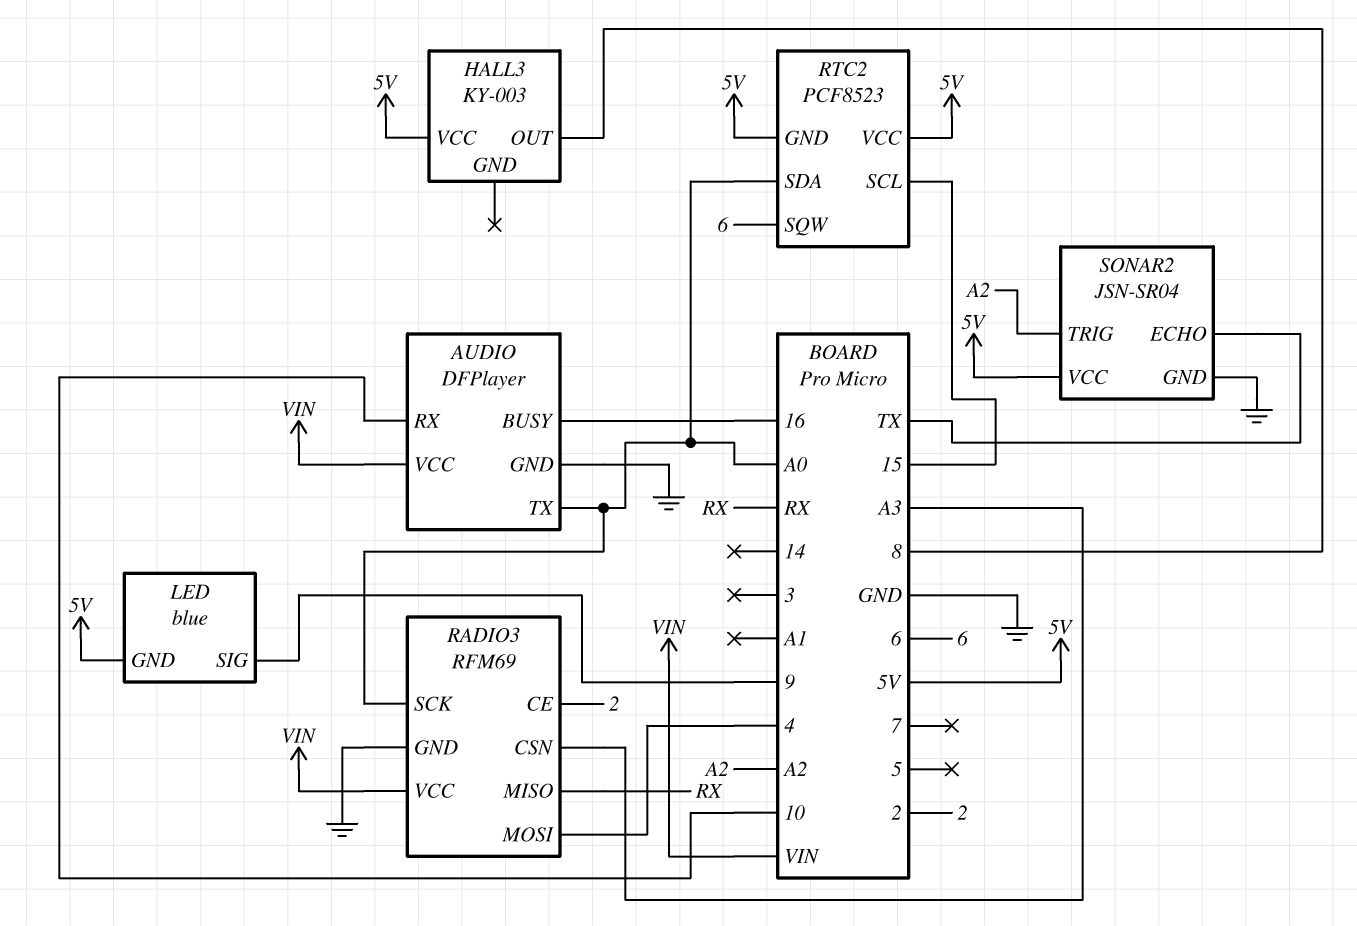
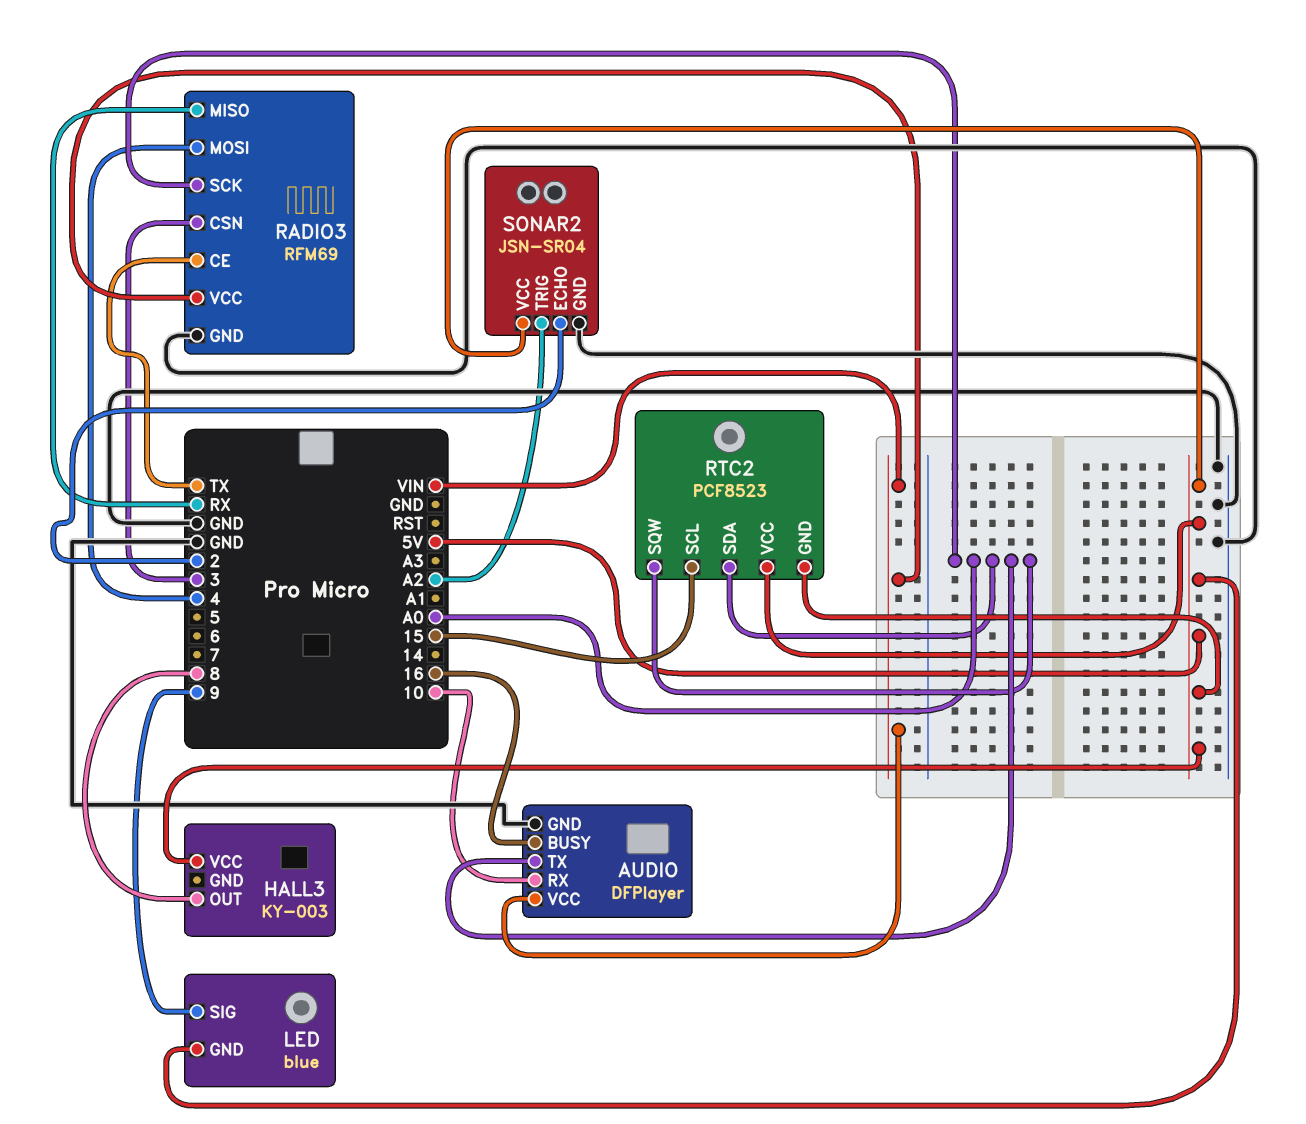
RADIO3 pin CE: 2 -> TX
RADIO3 pin CSN: A3 -> 3
RTC2 pin SQW: 6 -> A0
SONAR2 pin ECHO: TX -> 2

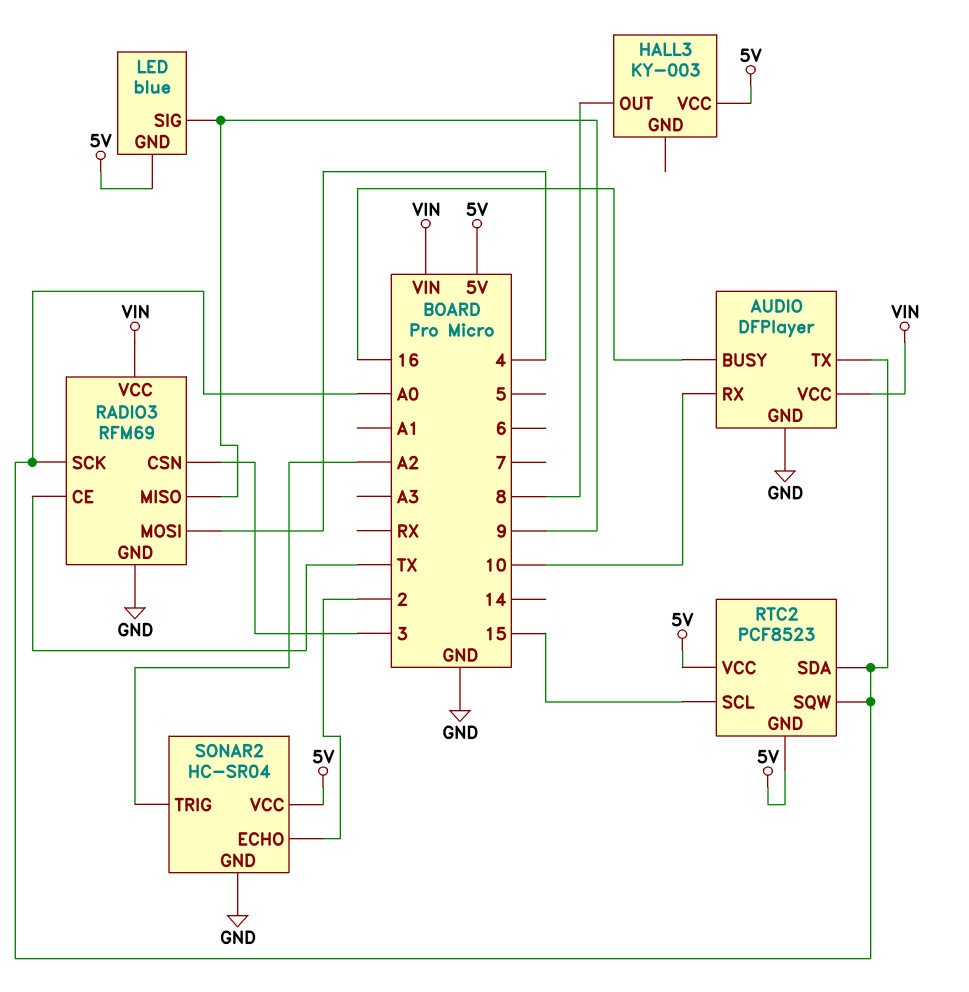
RADIO3 pin MISO: RX -> 9
SONAR2: JSN-SR04 -> HC-SR04

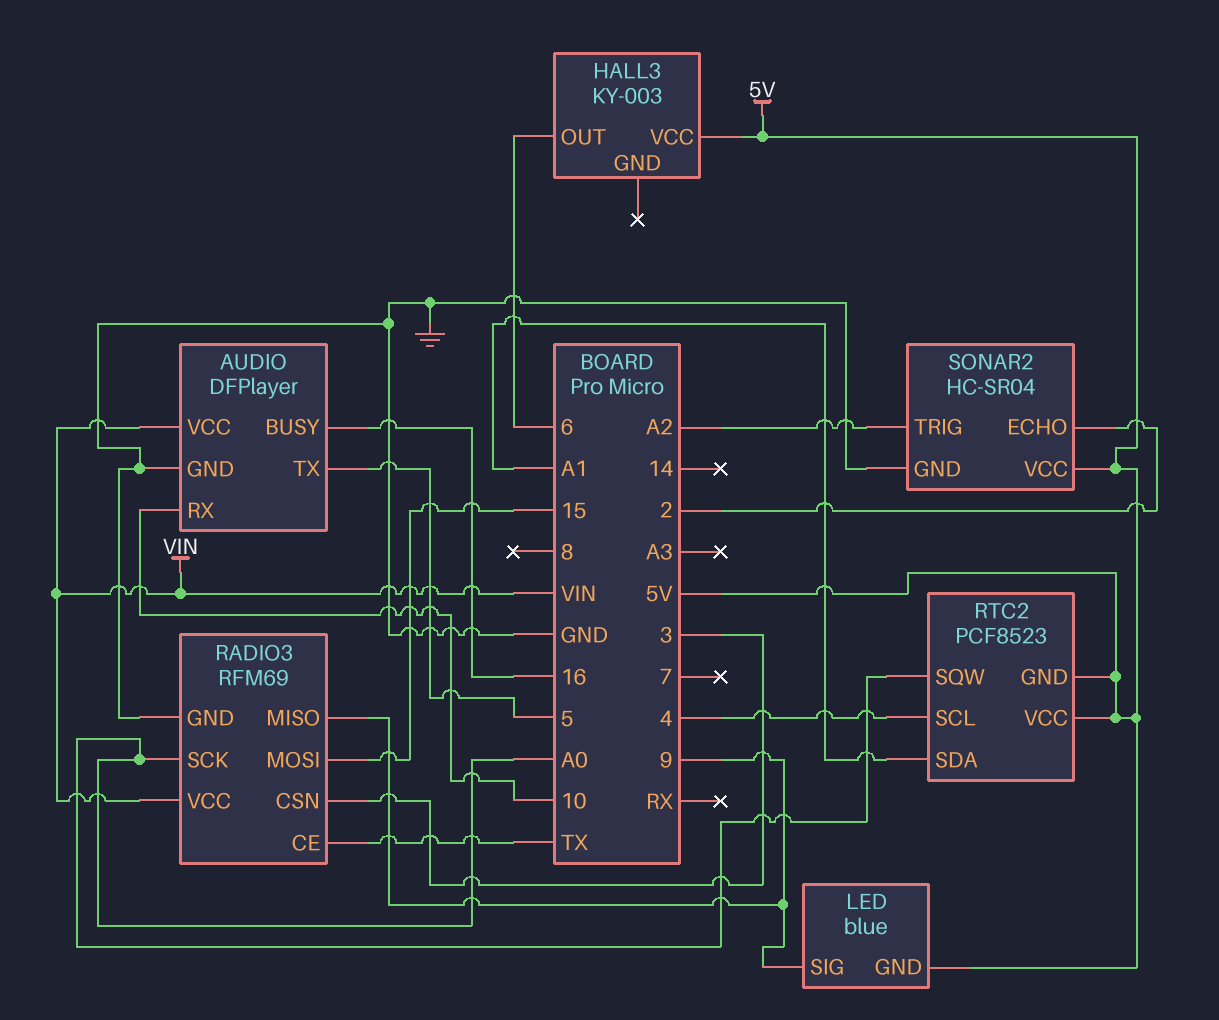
AUDIO pin TX: A0 -> 5
HALL3 pin OUT: 8 -> 6
RADIO3 pin MOSI: 4 -> 15
RTC2 pin SCL: 15 -> 4
RTC2 pin SDA: A0 -> A1

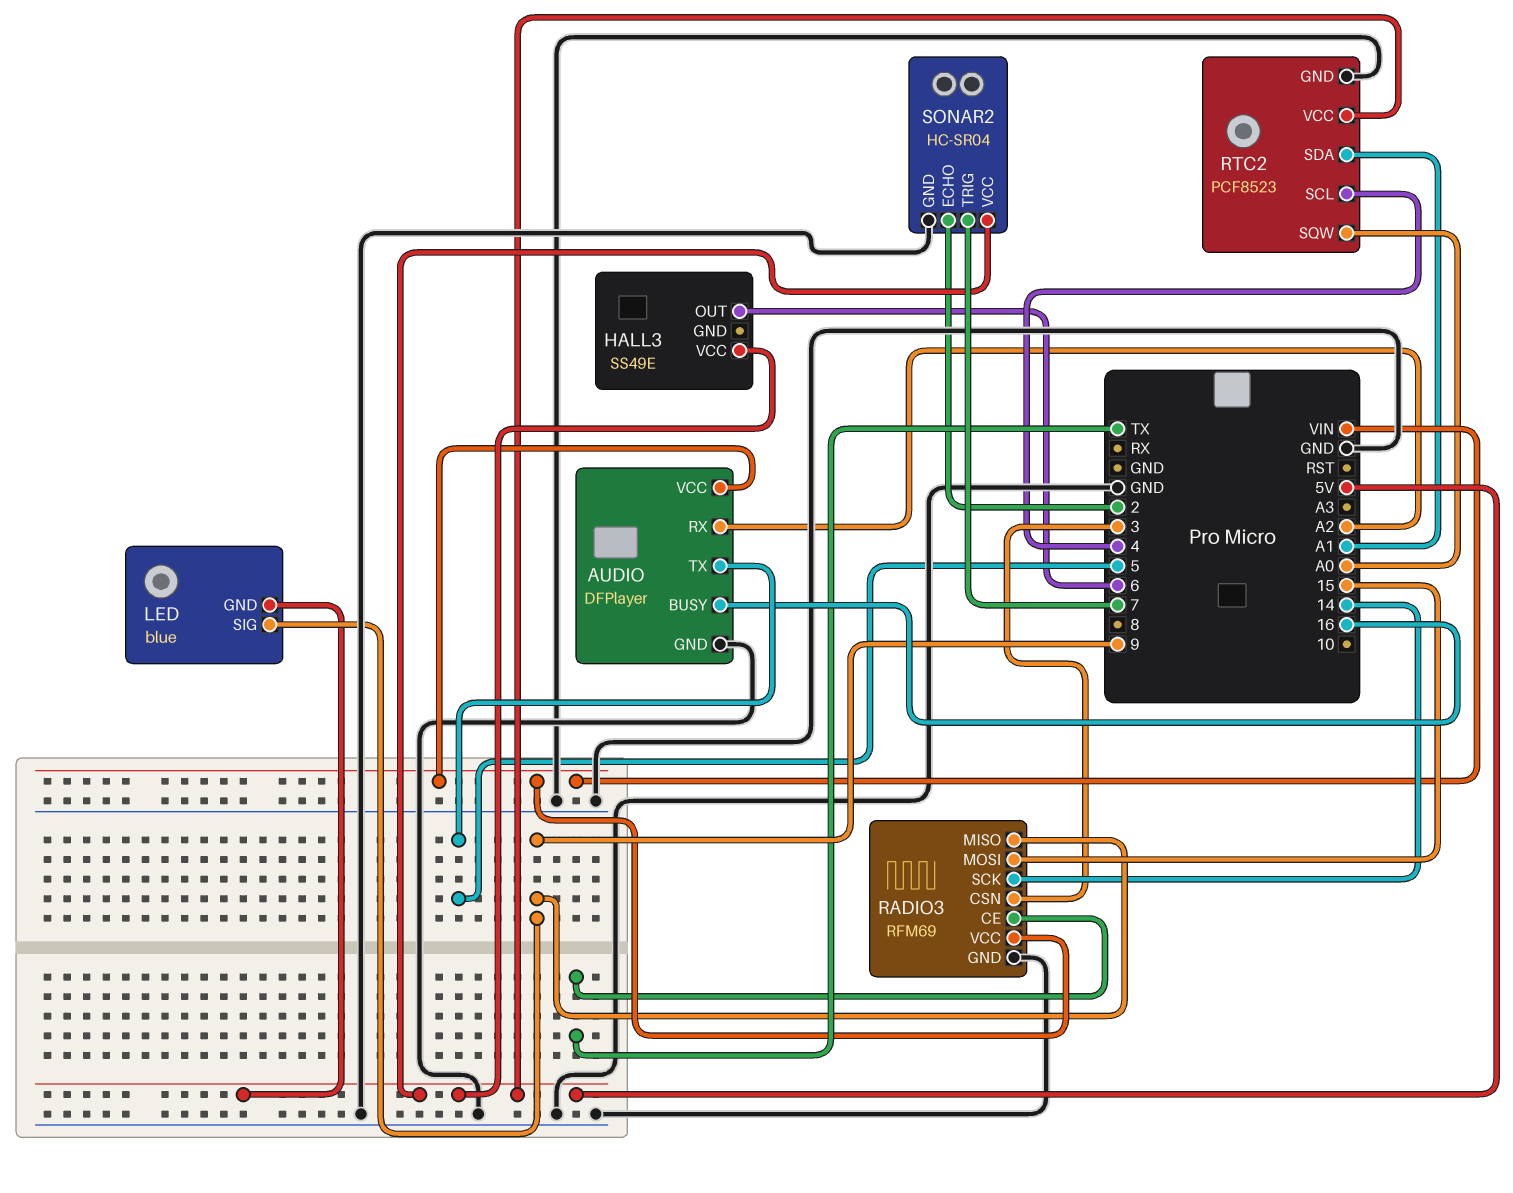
AUDIO pin RX: 10 -> A2
HALL3: KY-003 -> SS49E
RADIO3 pin SCK: A0 -> 14
RTC2 pin GND: 5V -> GND
SONAR2 pin TRIG: A2 -> 7

